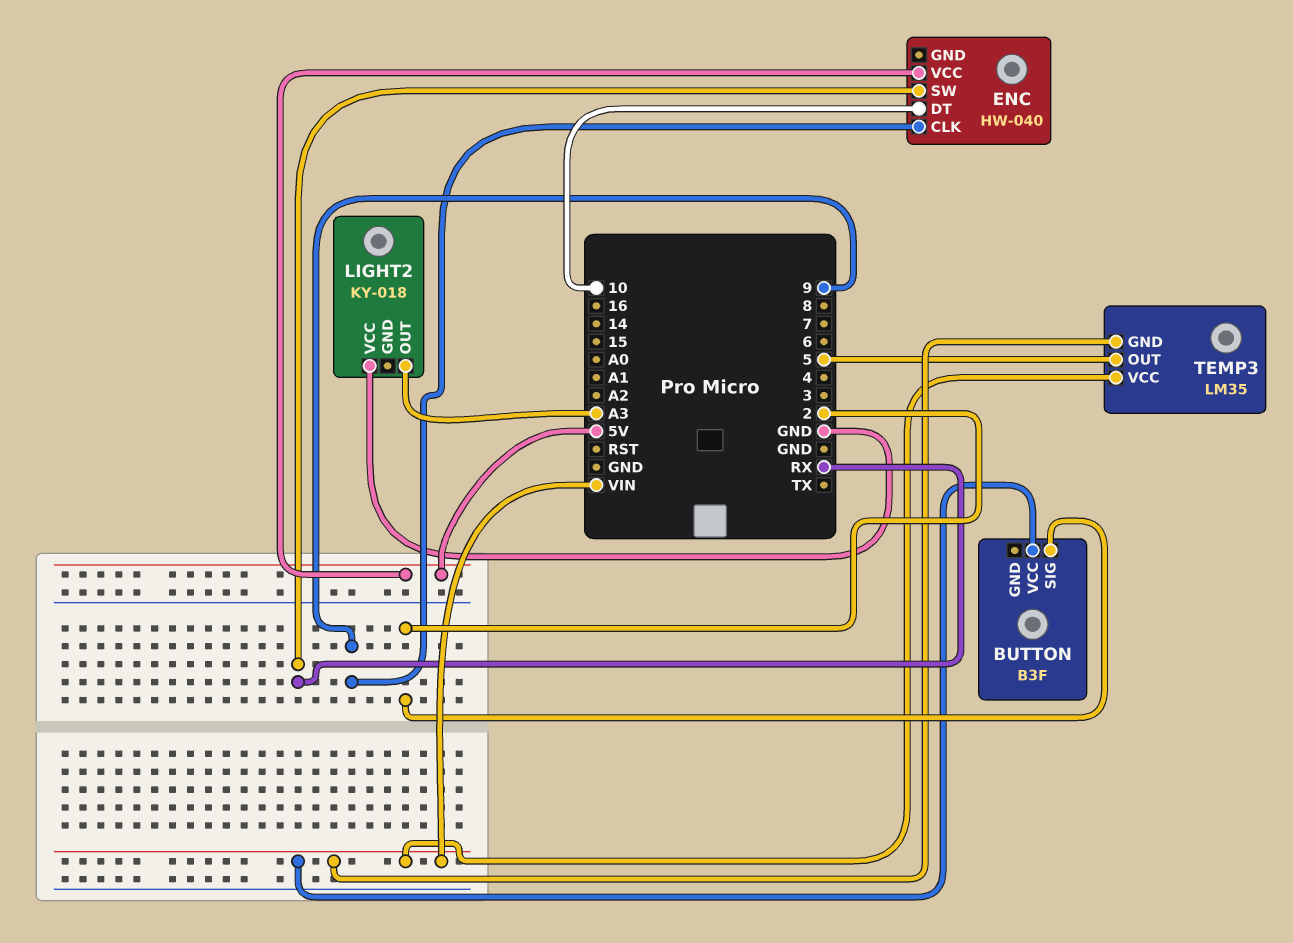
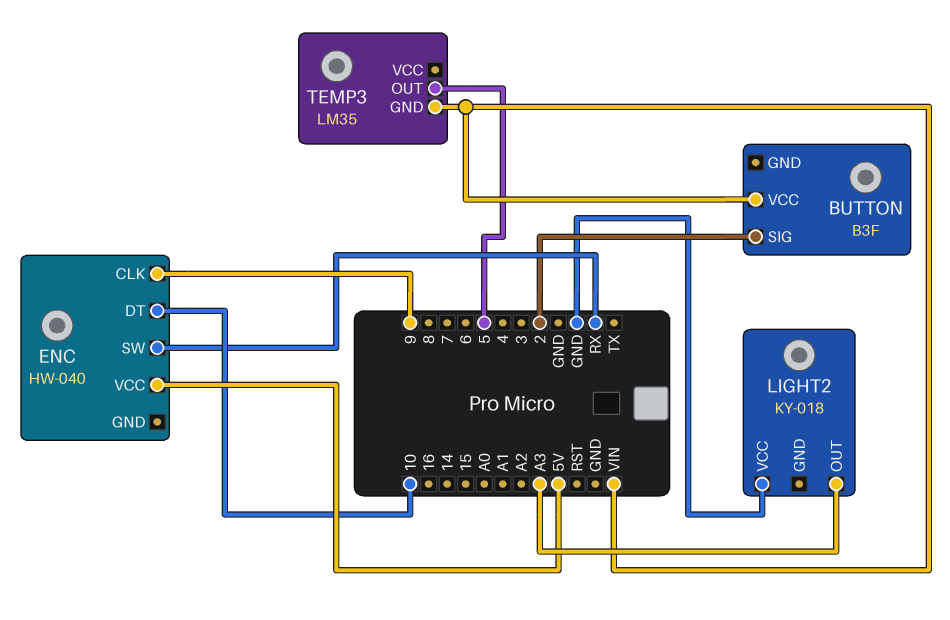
TEMP3 pin VCC: VIN -> none

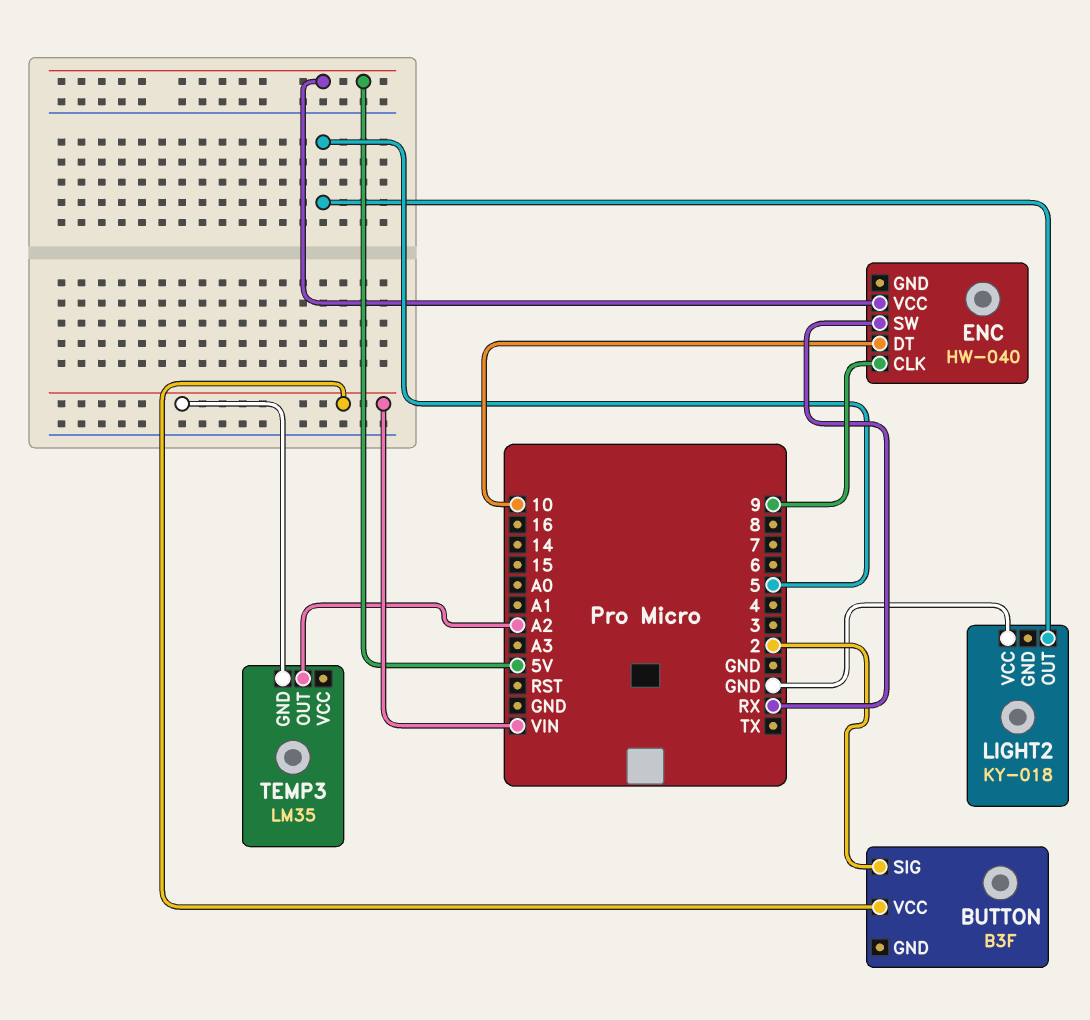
LIGHT2 pin OUT: A3 -> 5
TEMP3 pin OUT: 5 -> A2

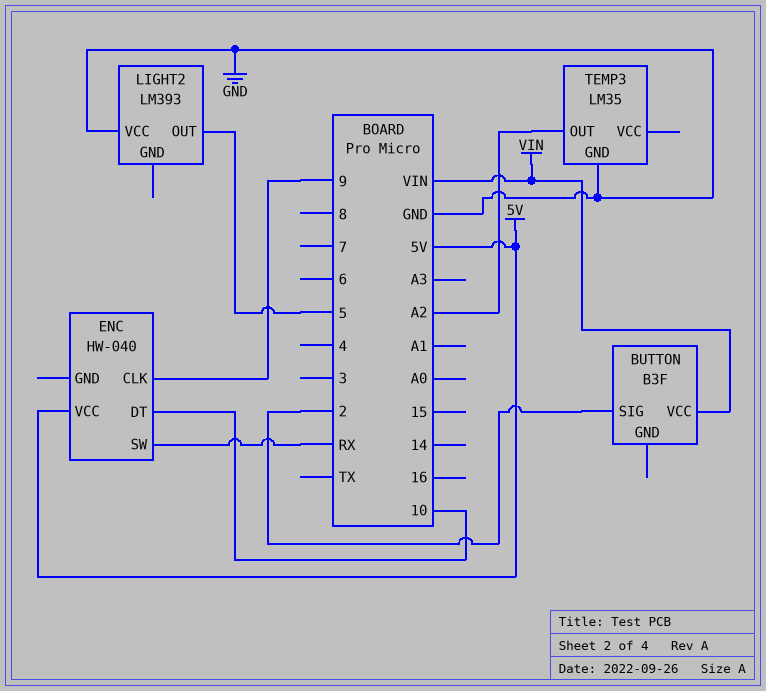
LIGHT2: KY-018 -> LM393
TEMP3 pin GND: VIN -> GND

